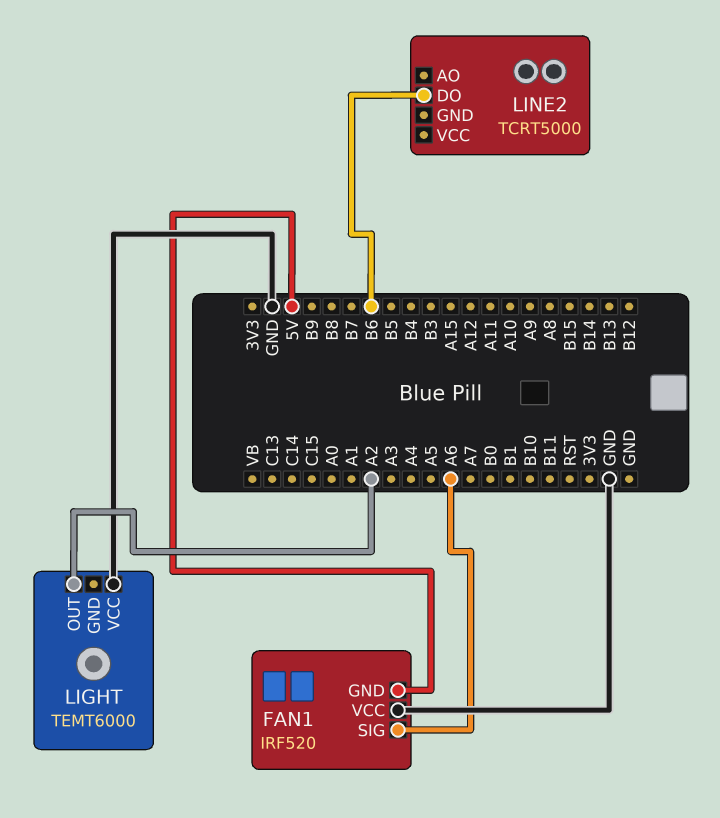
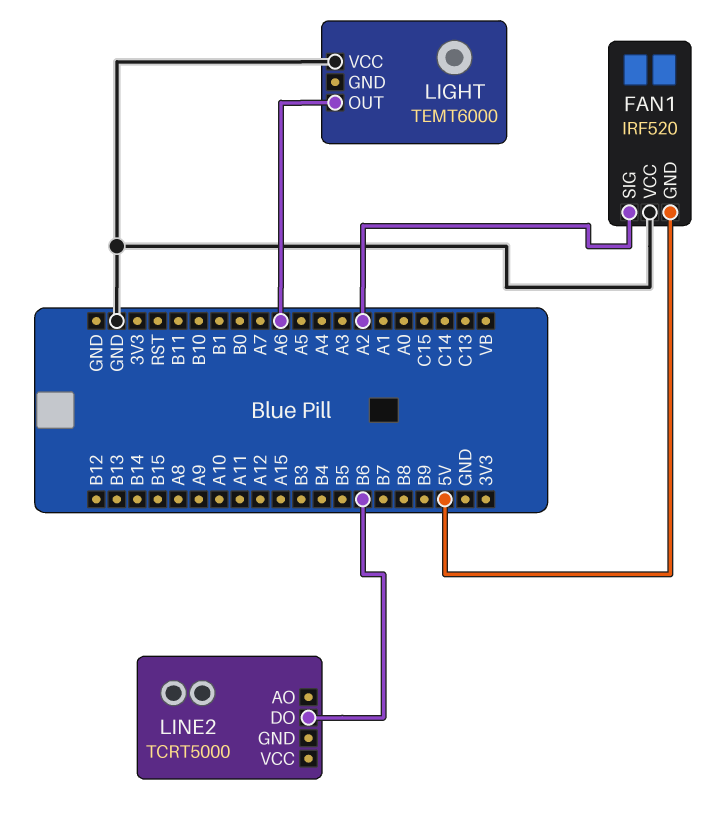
FAN1 pin SIG: A6 -> A2
LIGHT pin OUT: A2 -> A6

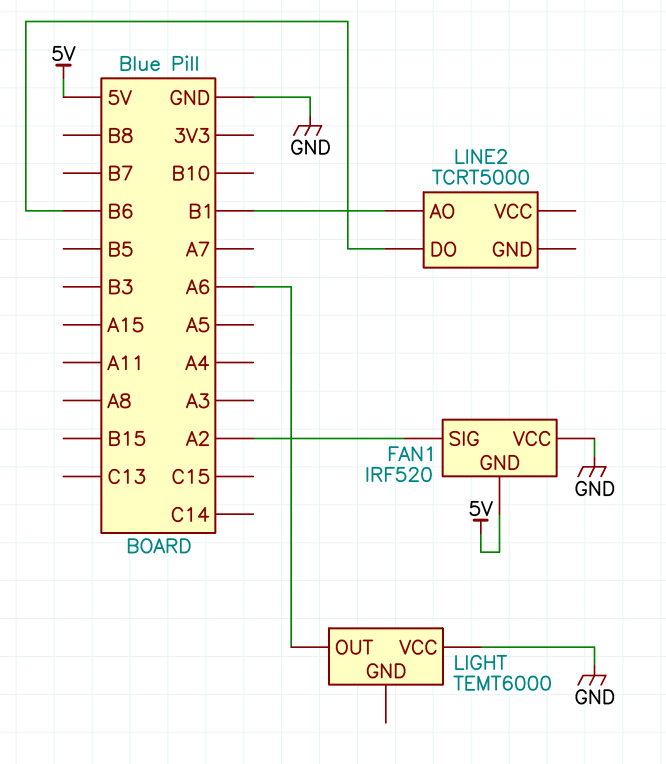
LINE2 pin AO: none -> B1

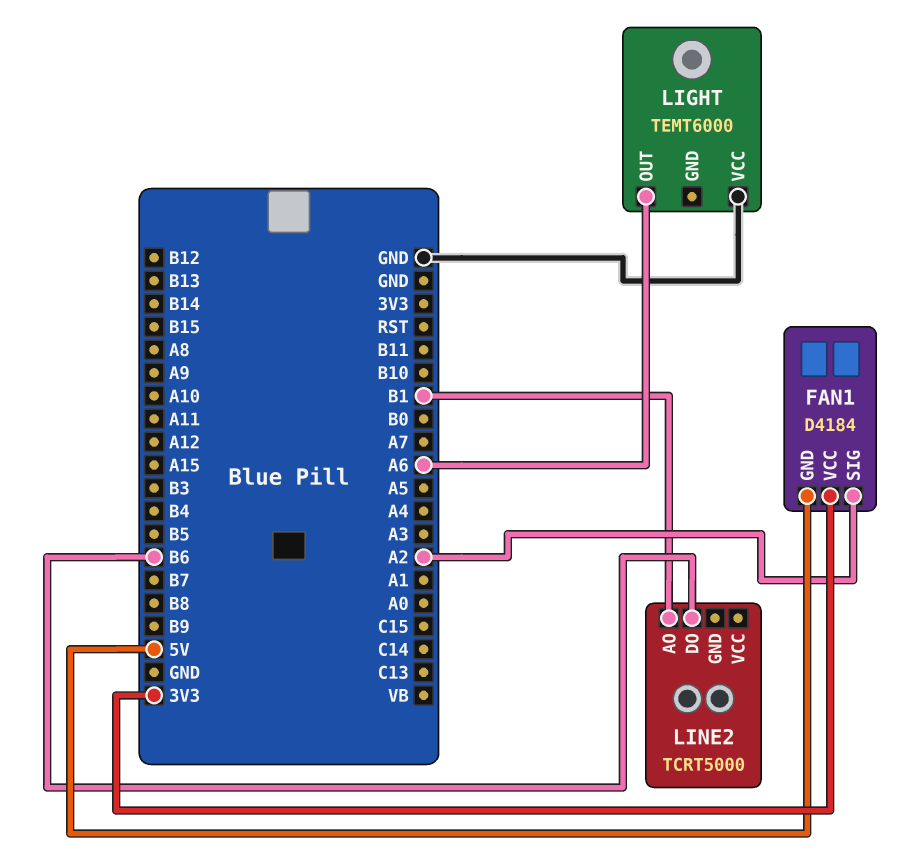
FAN1: IRF520 -> D4184
FAN1 pin VCC: GND -> 3V3

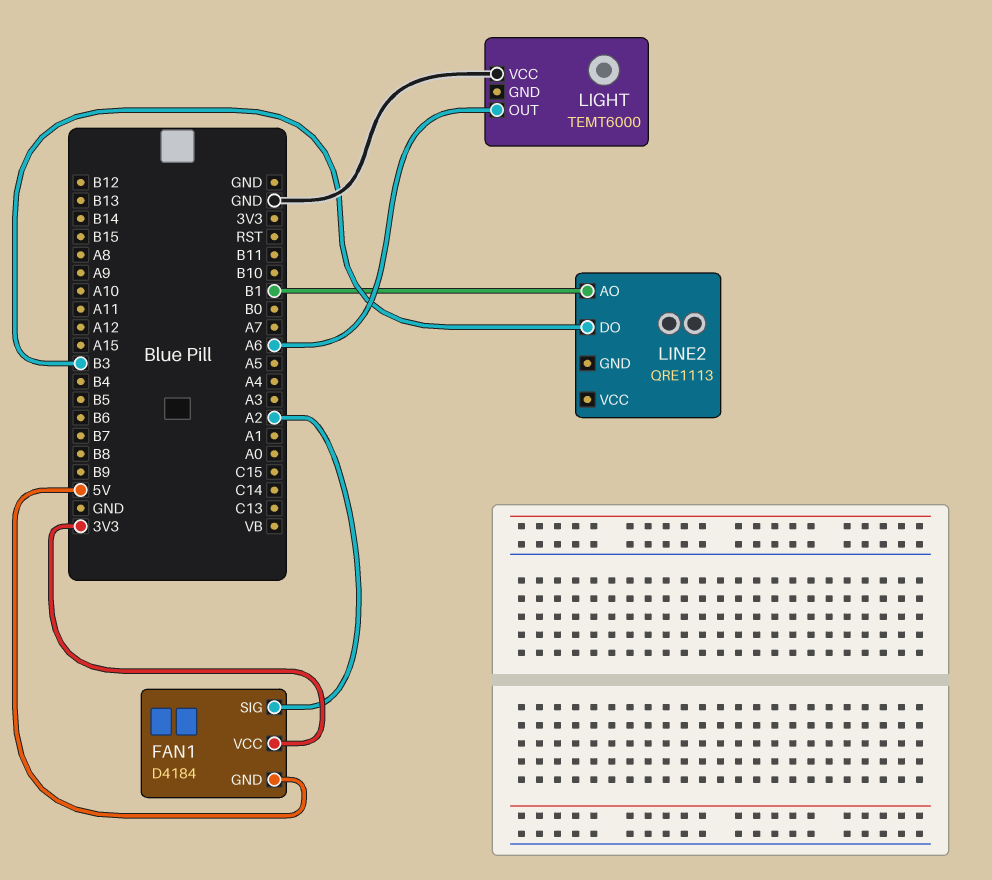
LINE2: TCRT5000 -> QRE1113
LINE2 pin DO: B6 -> B3

